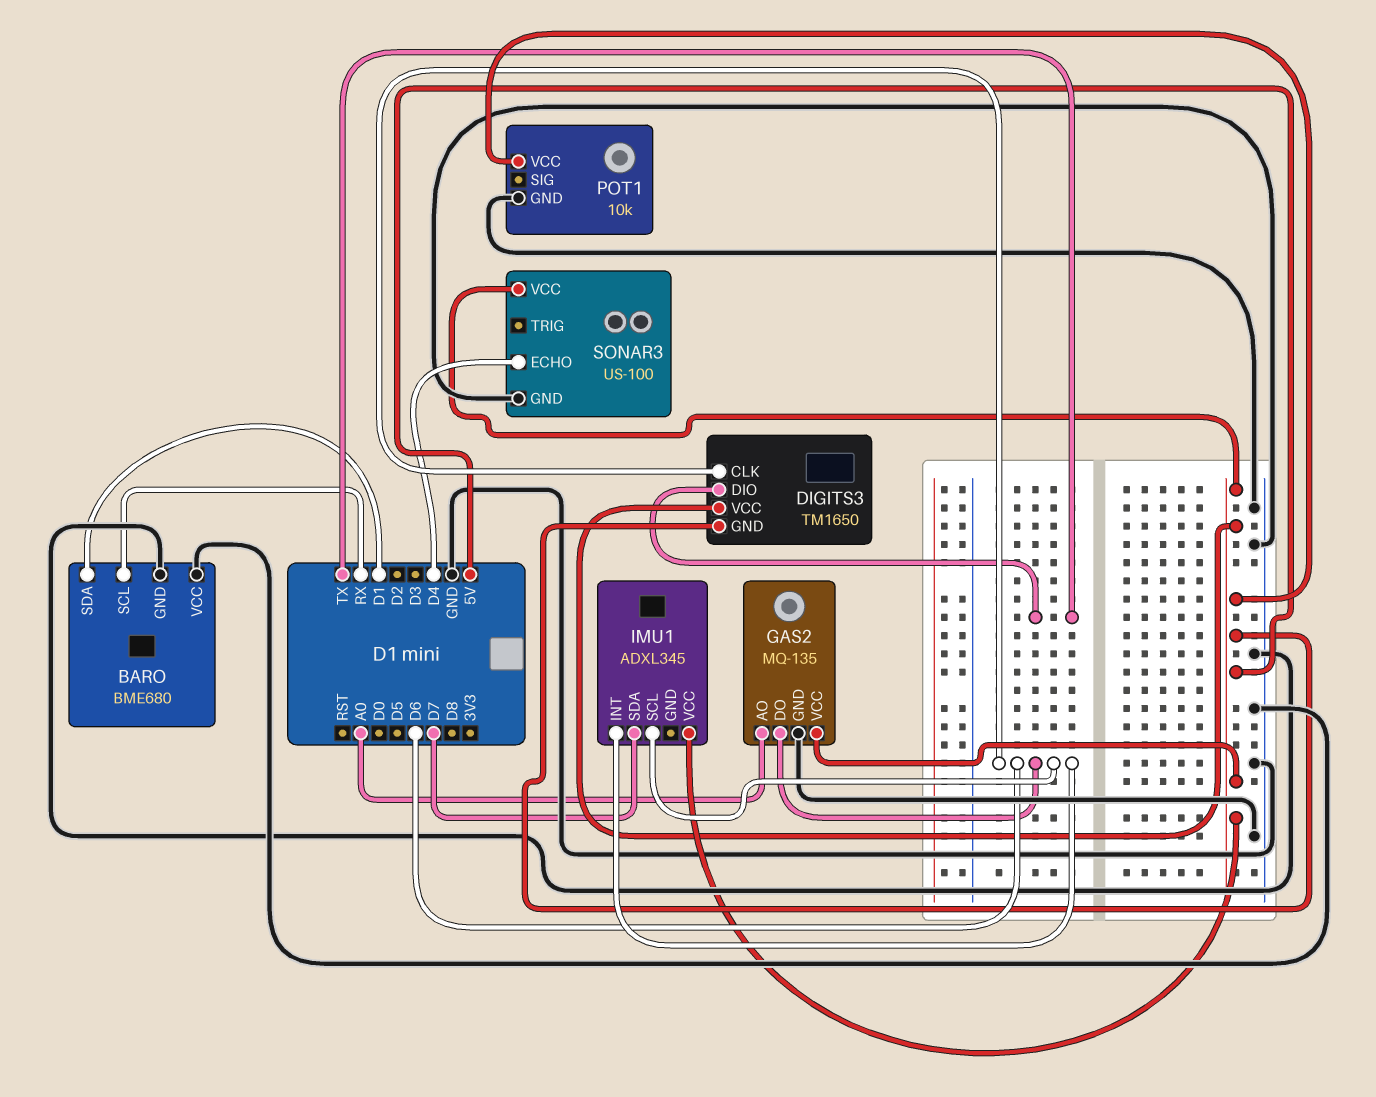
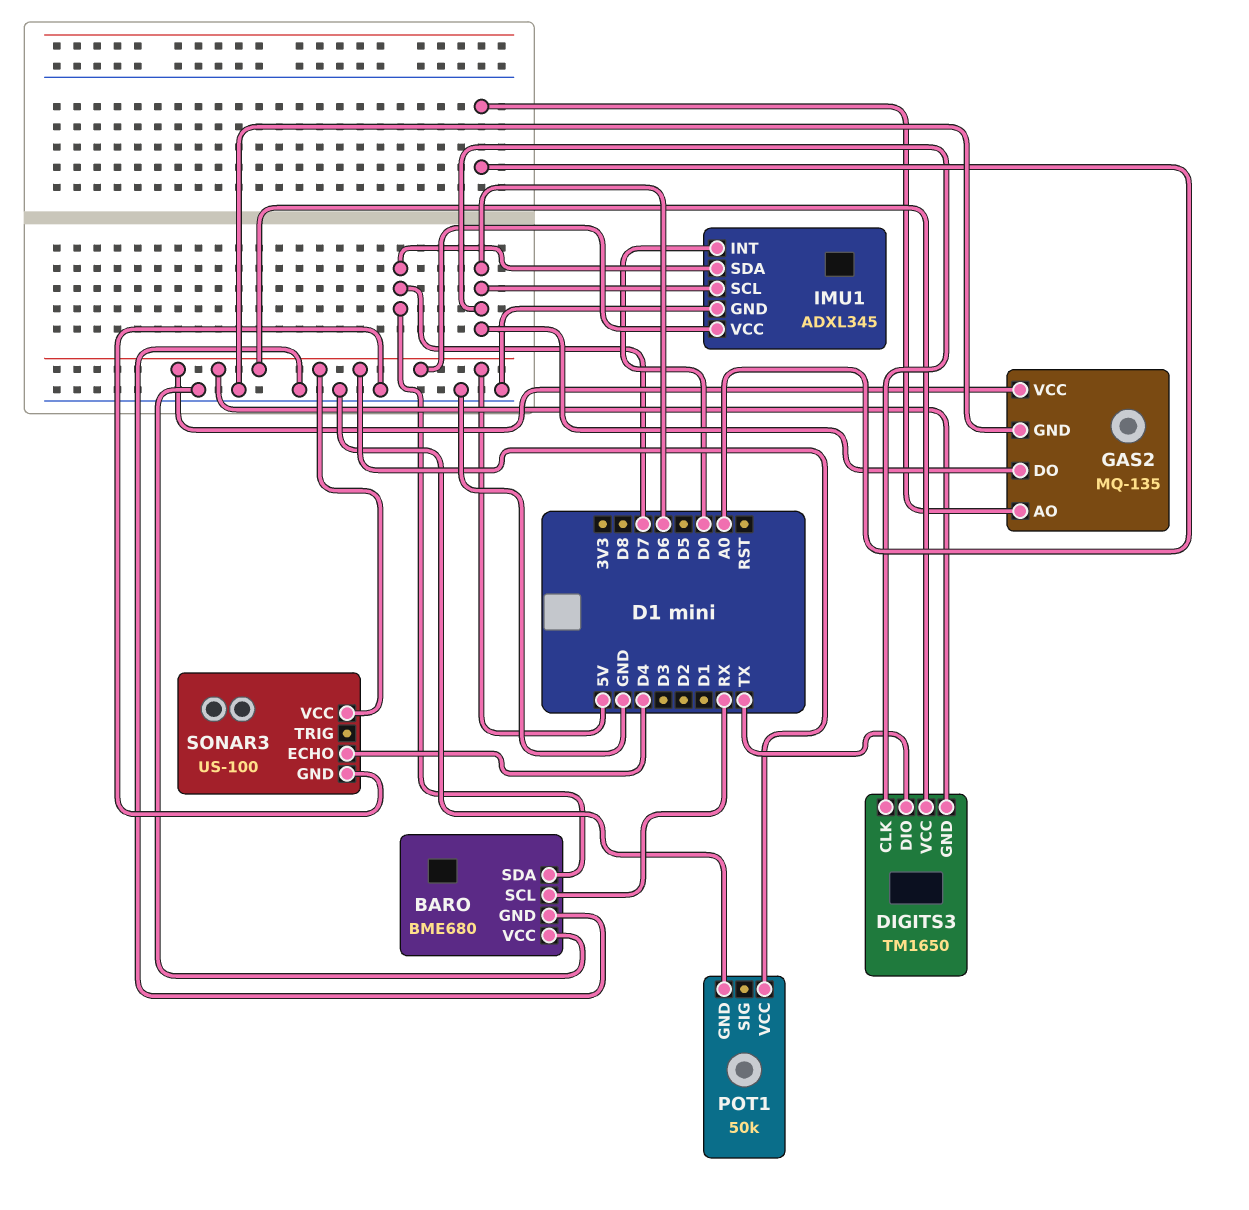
BARO pin SDA: D1 -> D7
IMU1 pin GND: none -> GND
IMU1 pin INT: D6 -> D0
POT1: 10k -> 50k

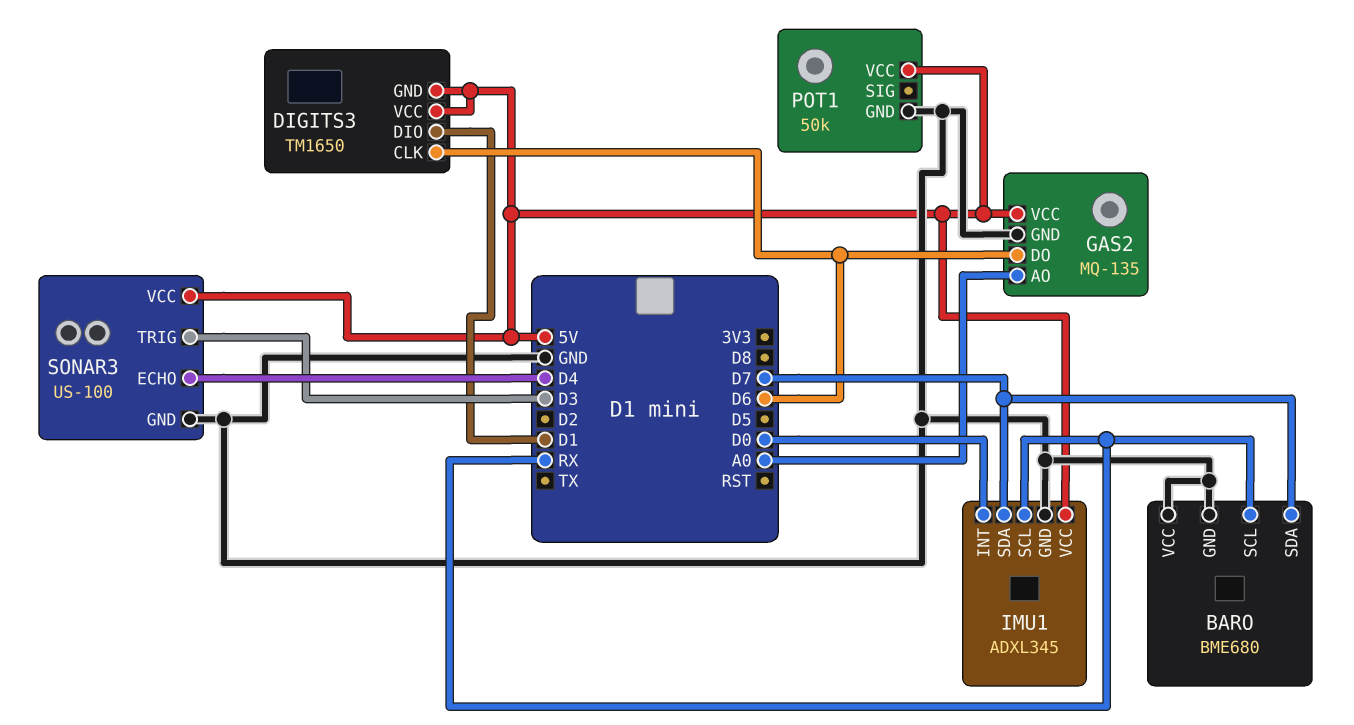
DIGITS3 pin DIO: TX -> D1
IMU1 pin SCL: D6 -> RX
SONAR3 pin TRIG: none -> D3

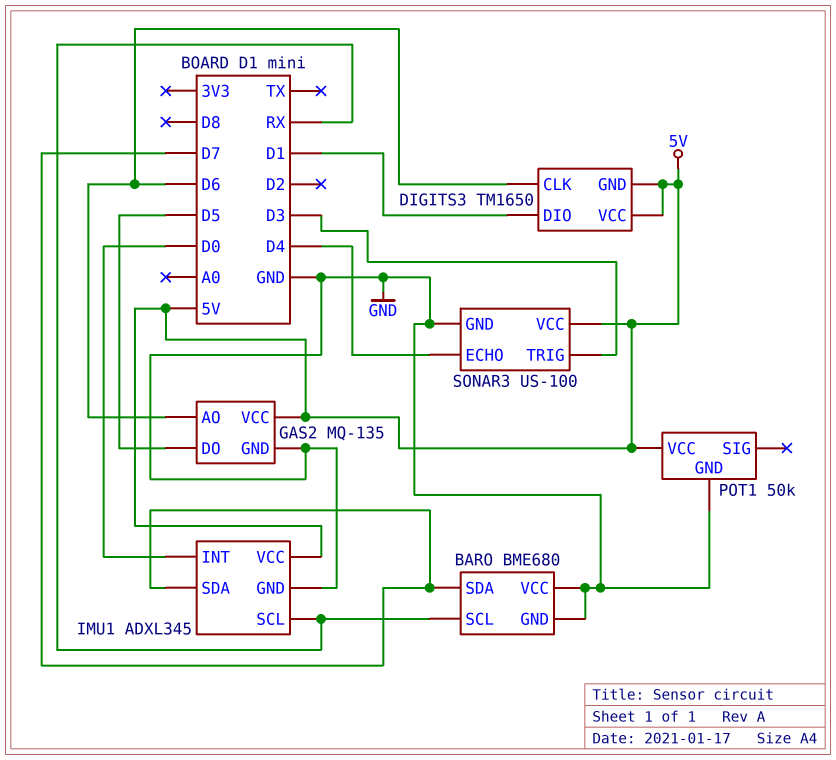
GAS2 pin AO: A0 -> D6
GAS2 pin DO: D6 -> D5

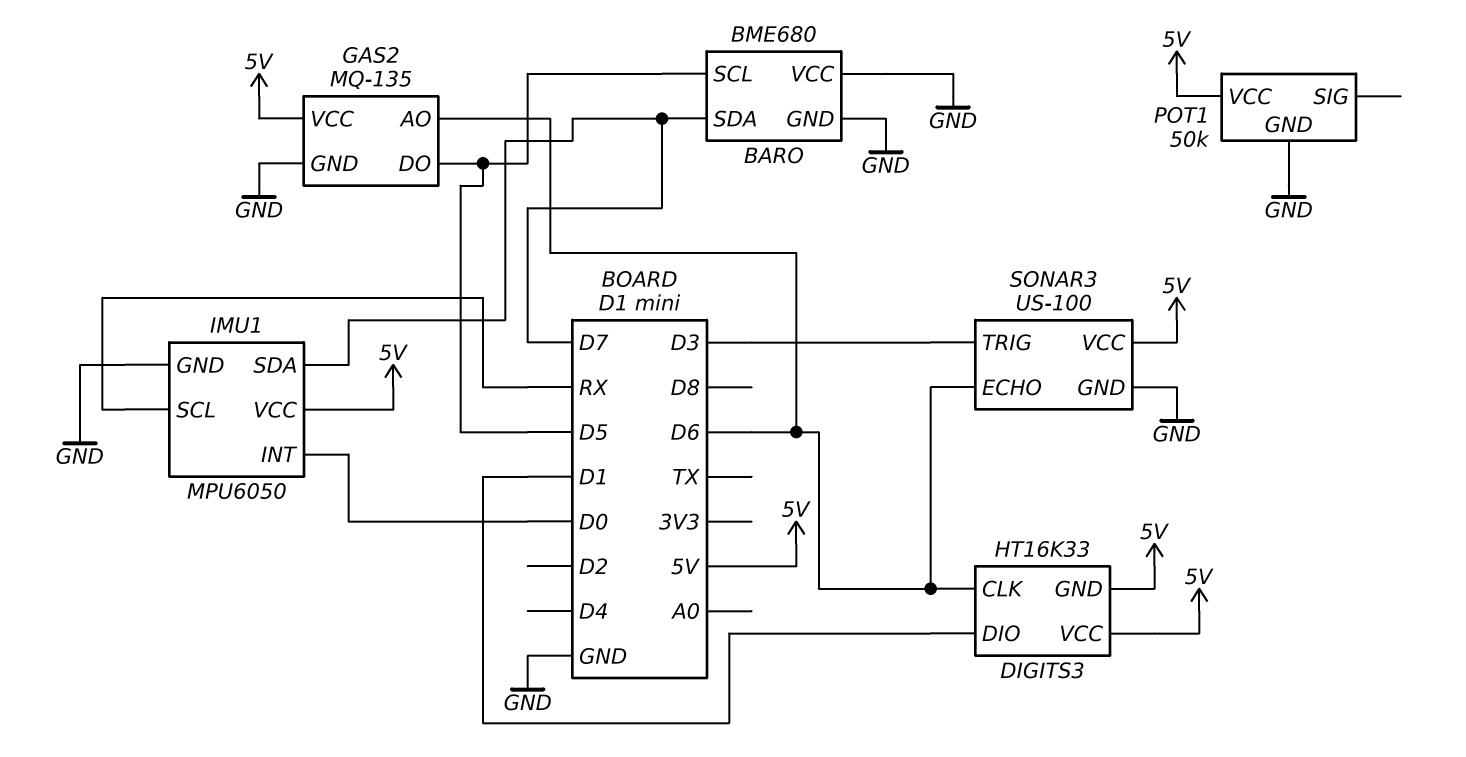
BARO pin SCL: RX -> D5
DIGITS3: TM1650 -> HT16K33
IMU1: ADXL345 -> MPU6050
SONAR3 pin ECHO: D4 -> D6

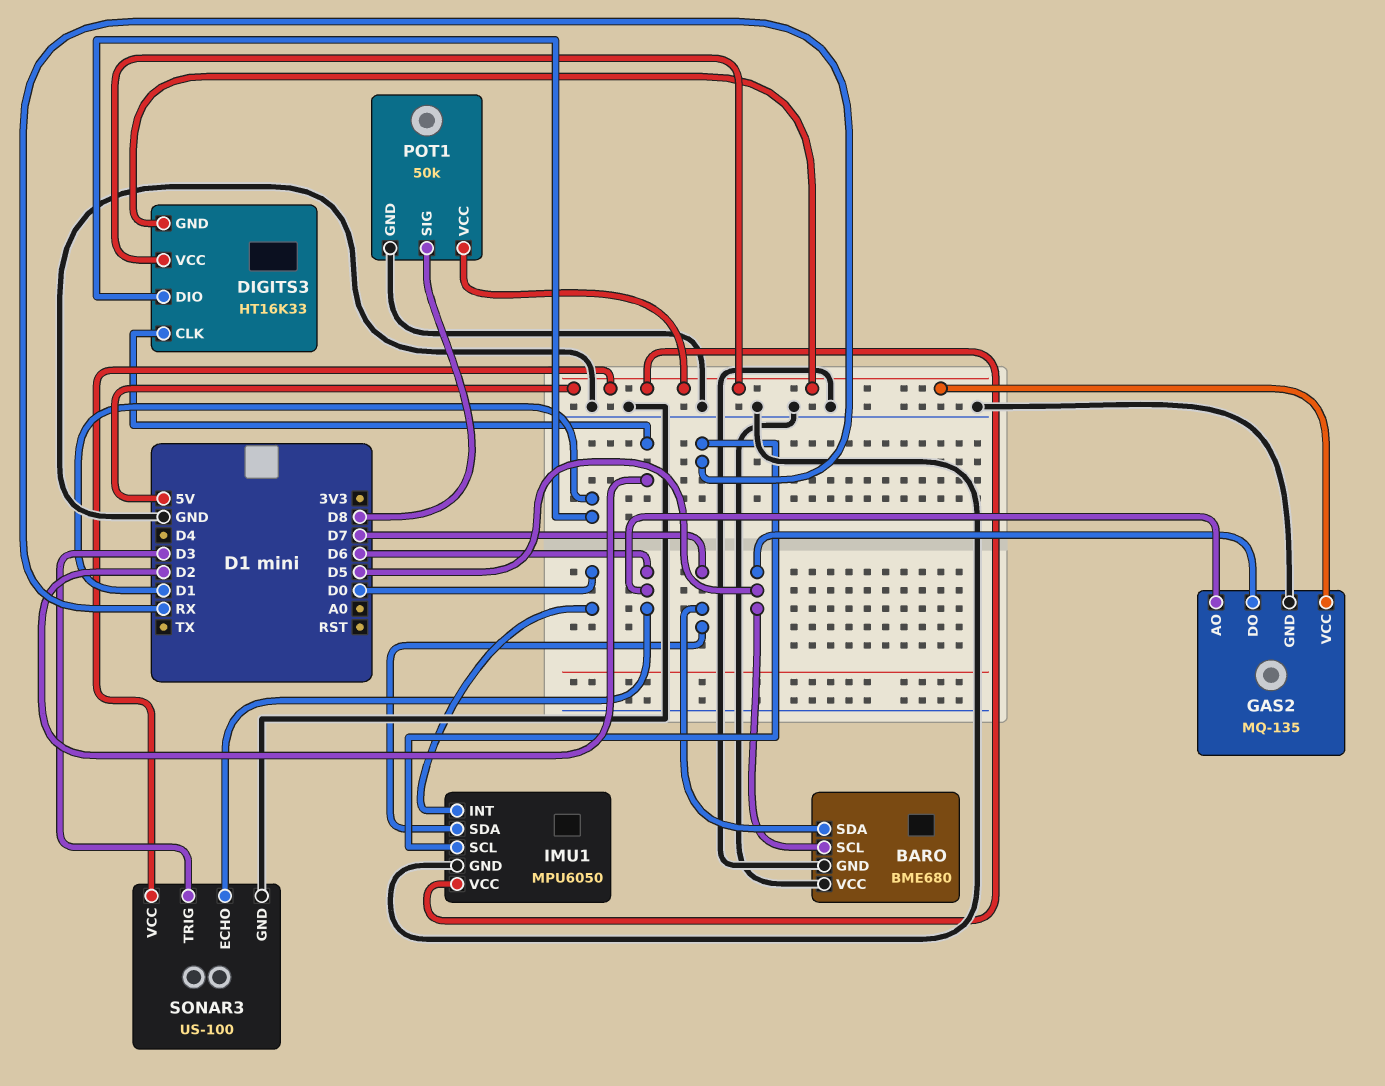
DIGITS3 pin CLK: D6 -> D2
POT1 pin SIG: none -> D8

